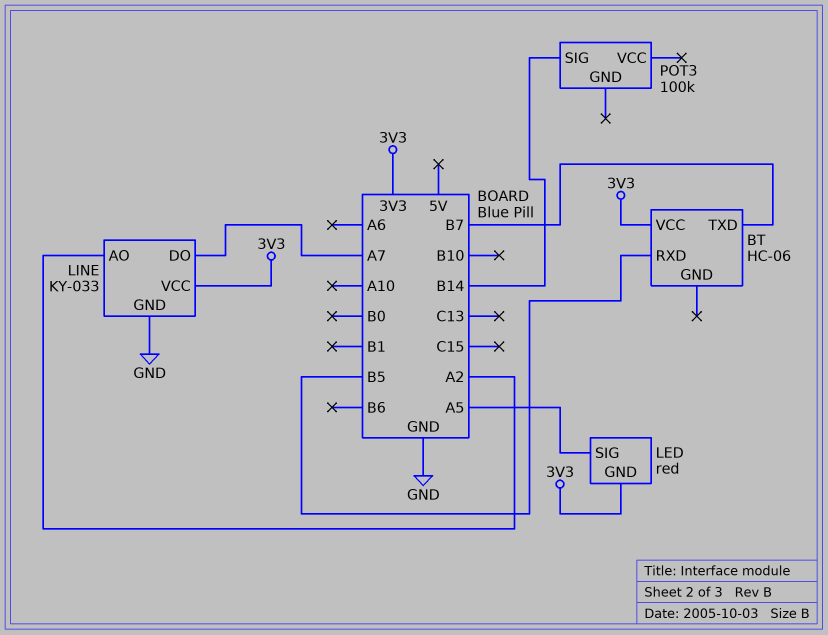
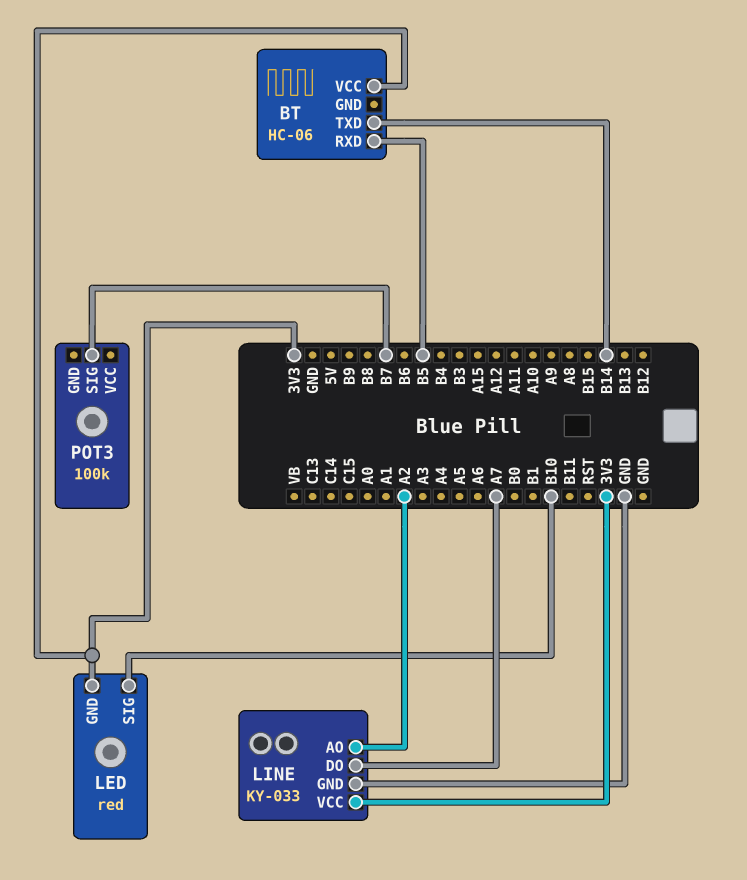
BT pin TXD: B7 -> B14
LED pin SIG: A5 -> B10
POT3 pin SIG: B14 -> B7

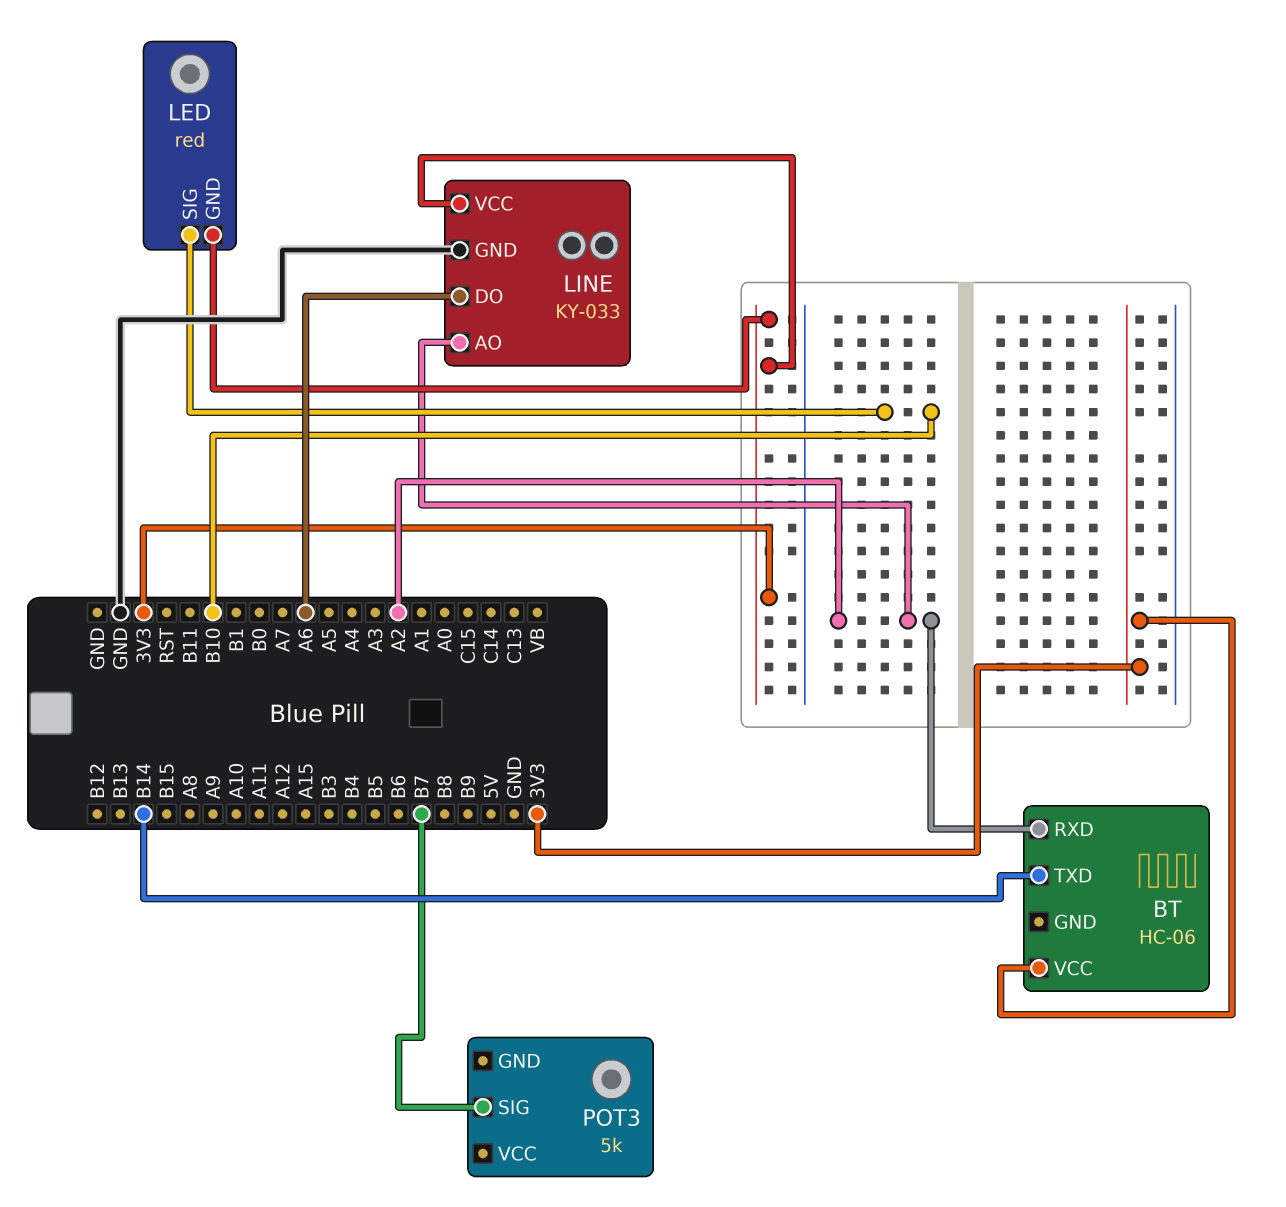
BT pin RXD: B5 -> A2
LINE pin DO: A7 -> A6
POT3: 100k -> 5k

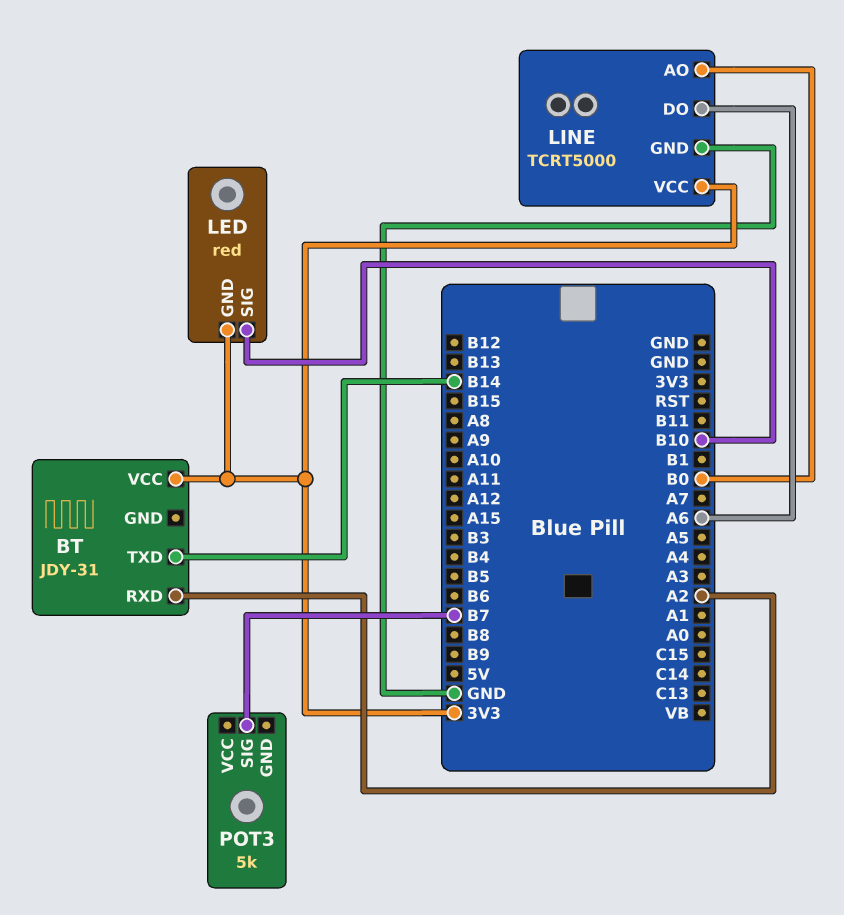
BT: HC-06 -> JDY-31
LINE: KY-033 -> TCRT5000
LINE pin AO: A2 -> B0

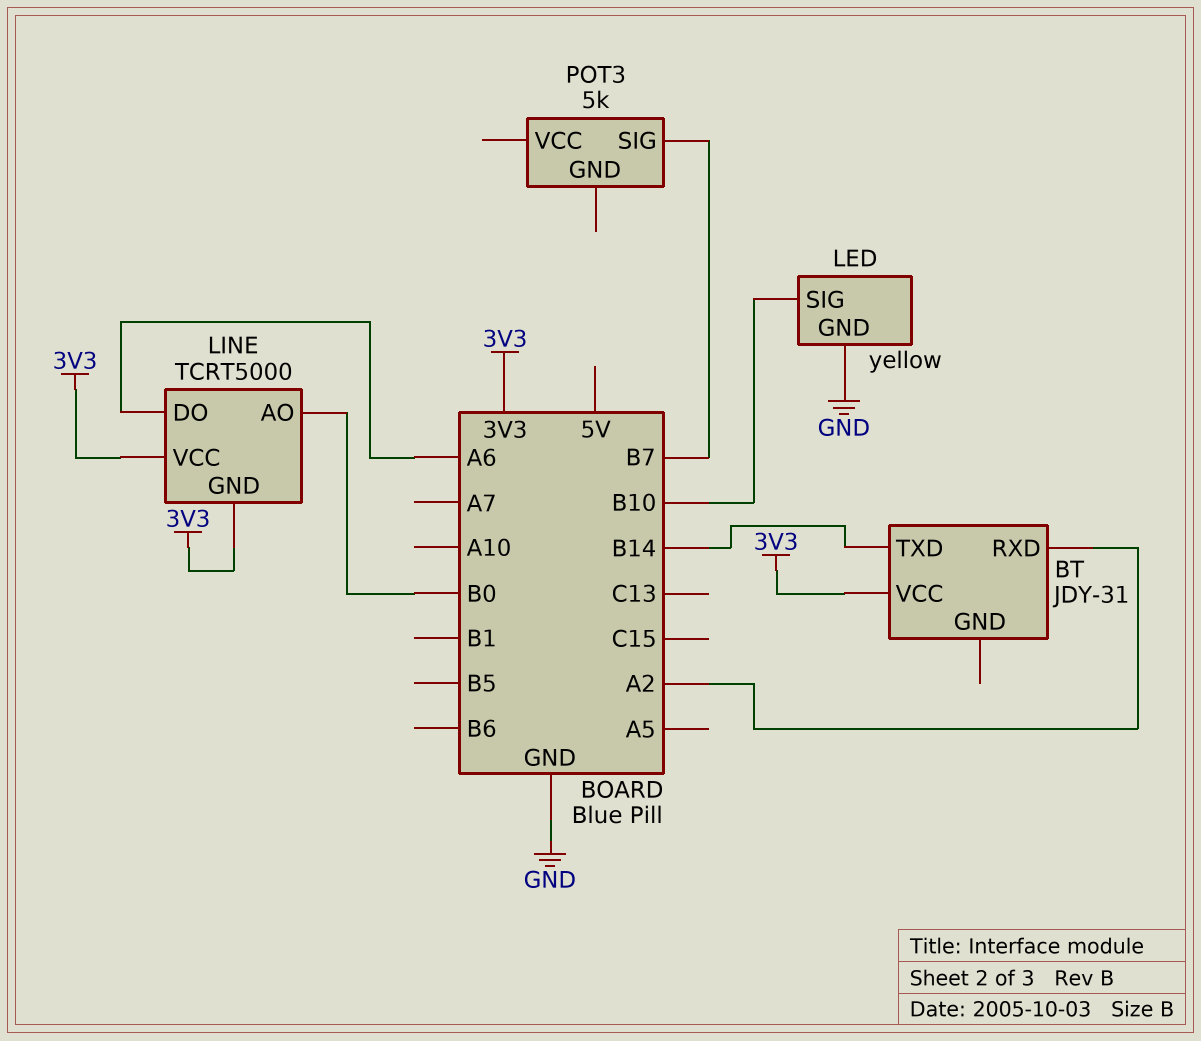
LED: red -> yellow
LED pin GND: 3V3 -> GND
LINE pin GND: GND -> 3V3

